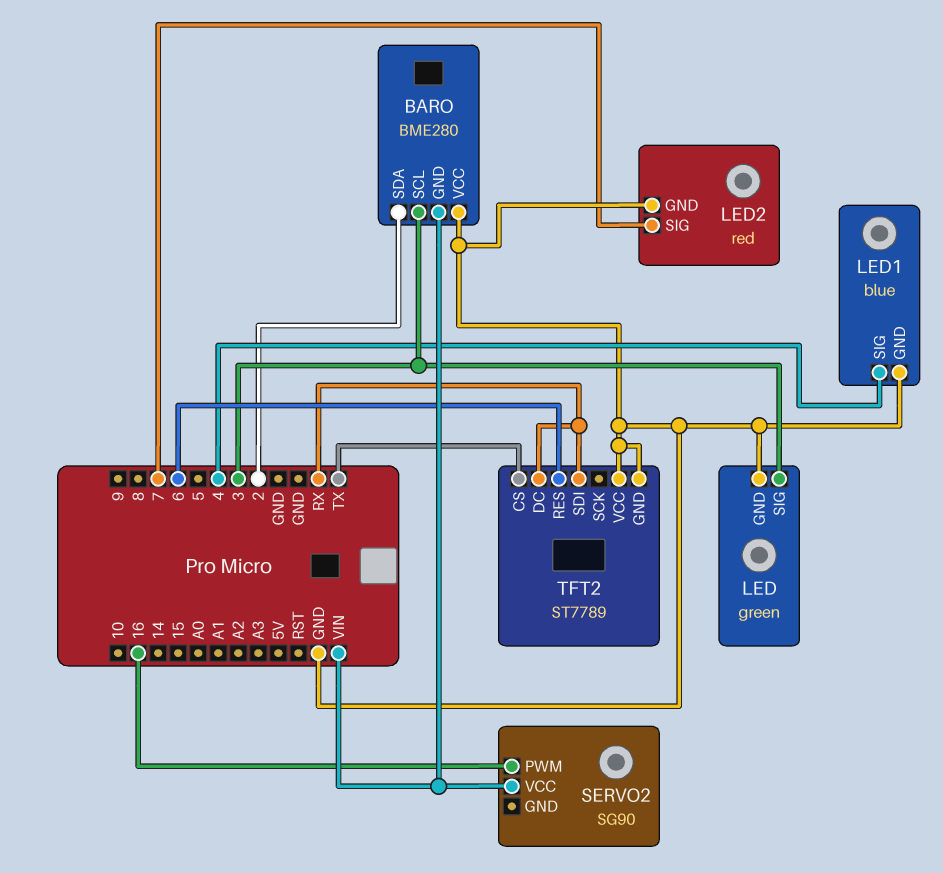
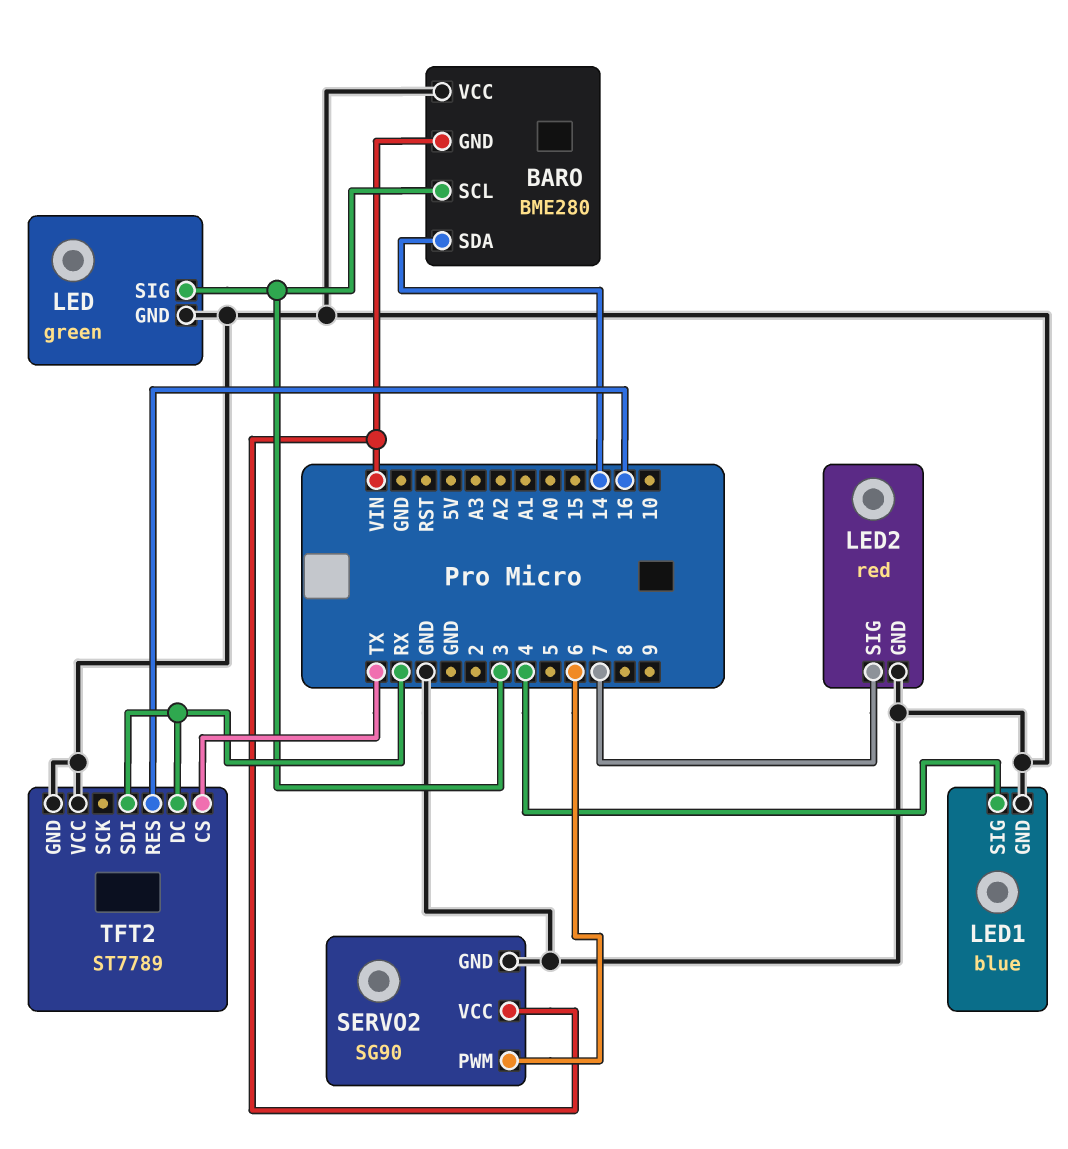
BARO pin SDA: 2 -> 14
SERVO2 pin GND: none -> GND
SERVO2 pin PWM: 16 -> 6
TFT2 pin RES: 6 -> 16

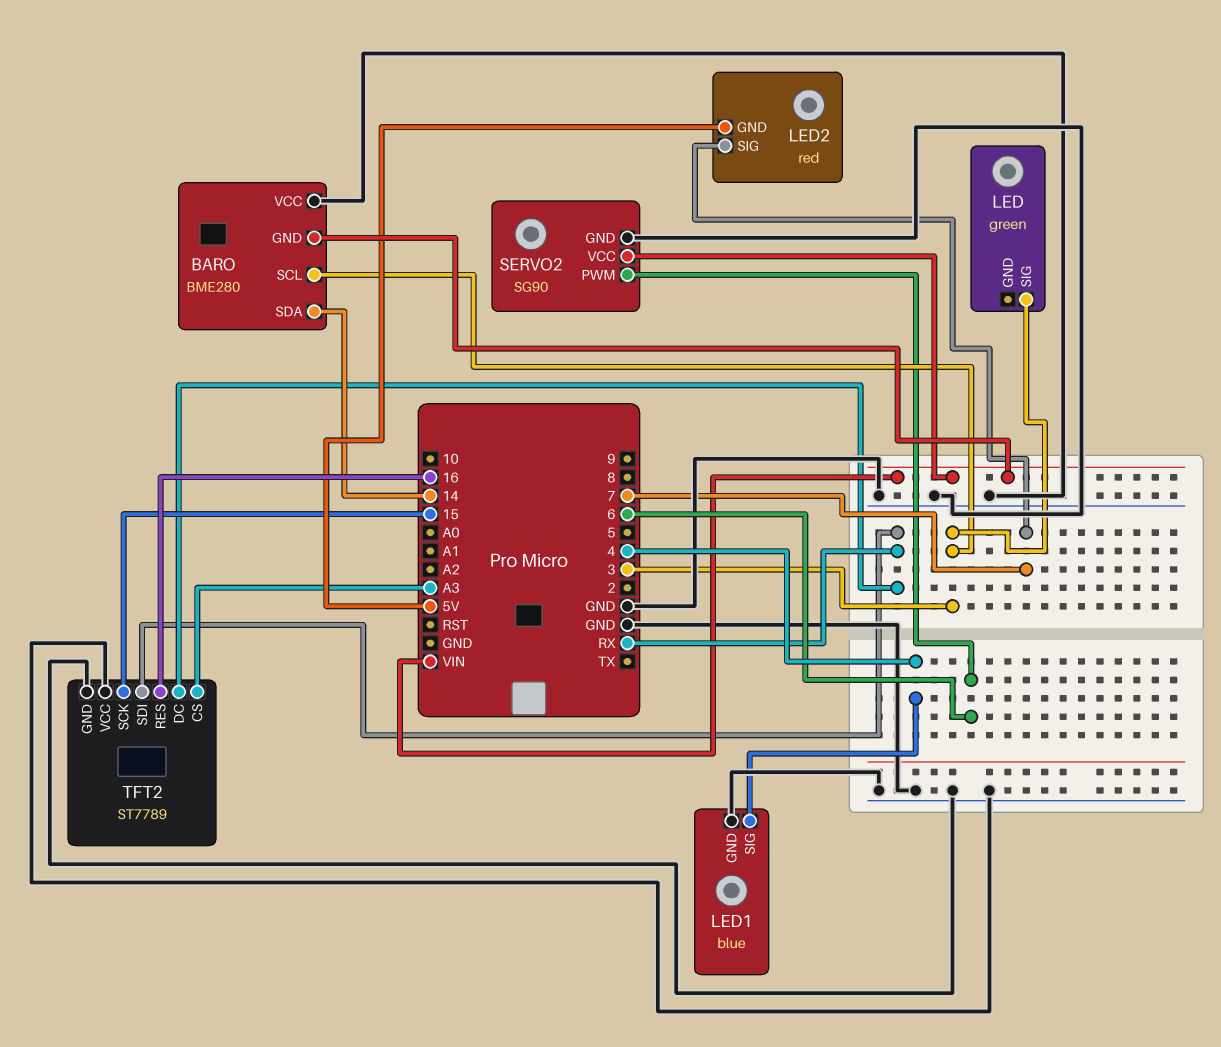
LED pin GND: GND -> none
LED2 pin GND: GND -> 5V
TFT2 pin CS: TX -> A3
TFT2 pin SCK: none -> 15

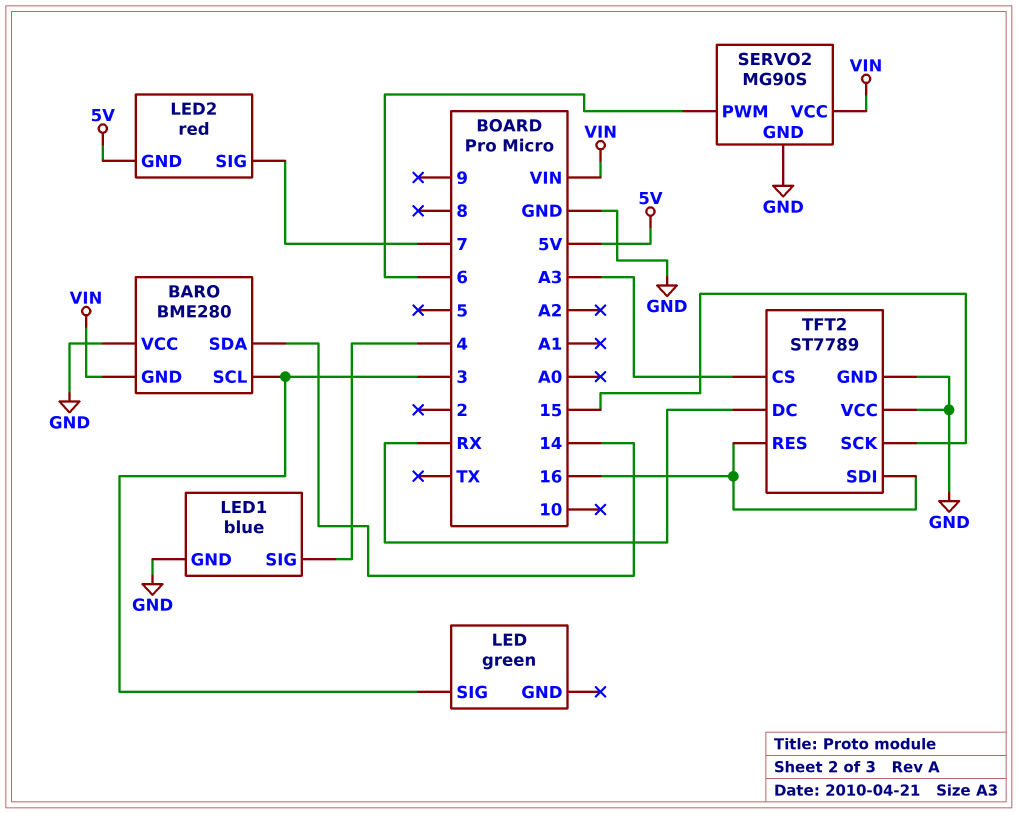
SERVO2: SG90 -> MG90S
TFT2 pin SDI: RX -> 16

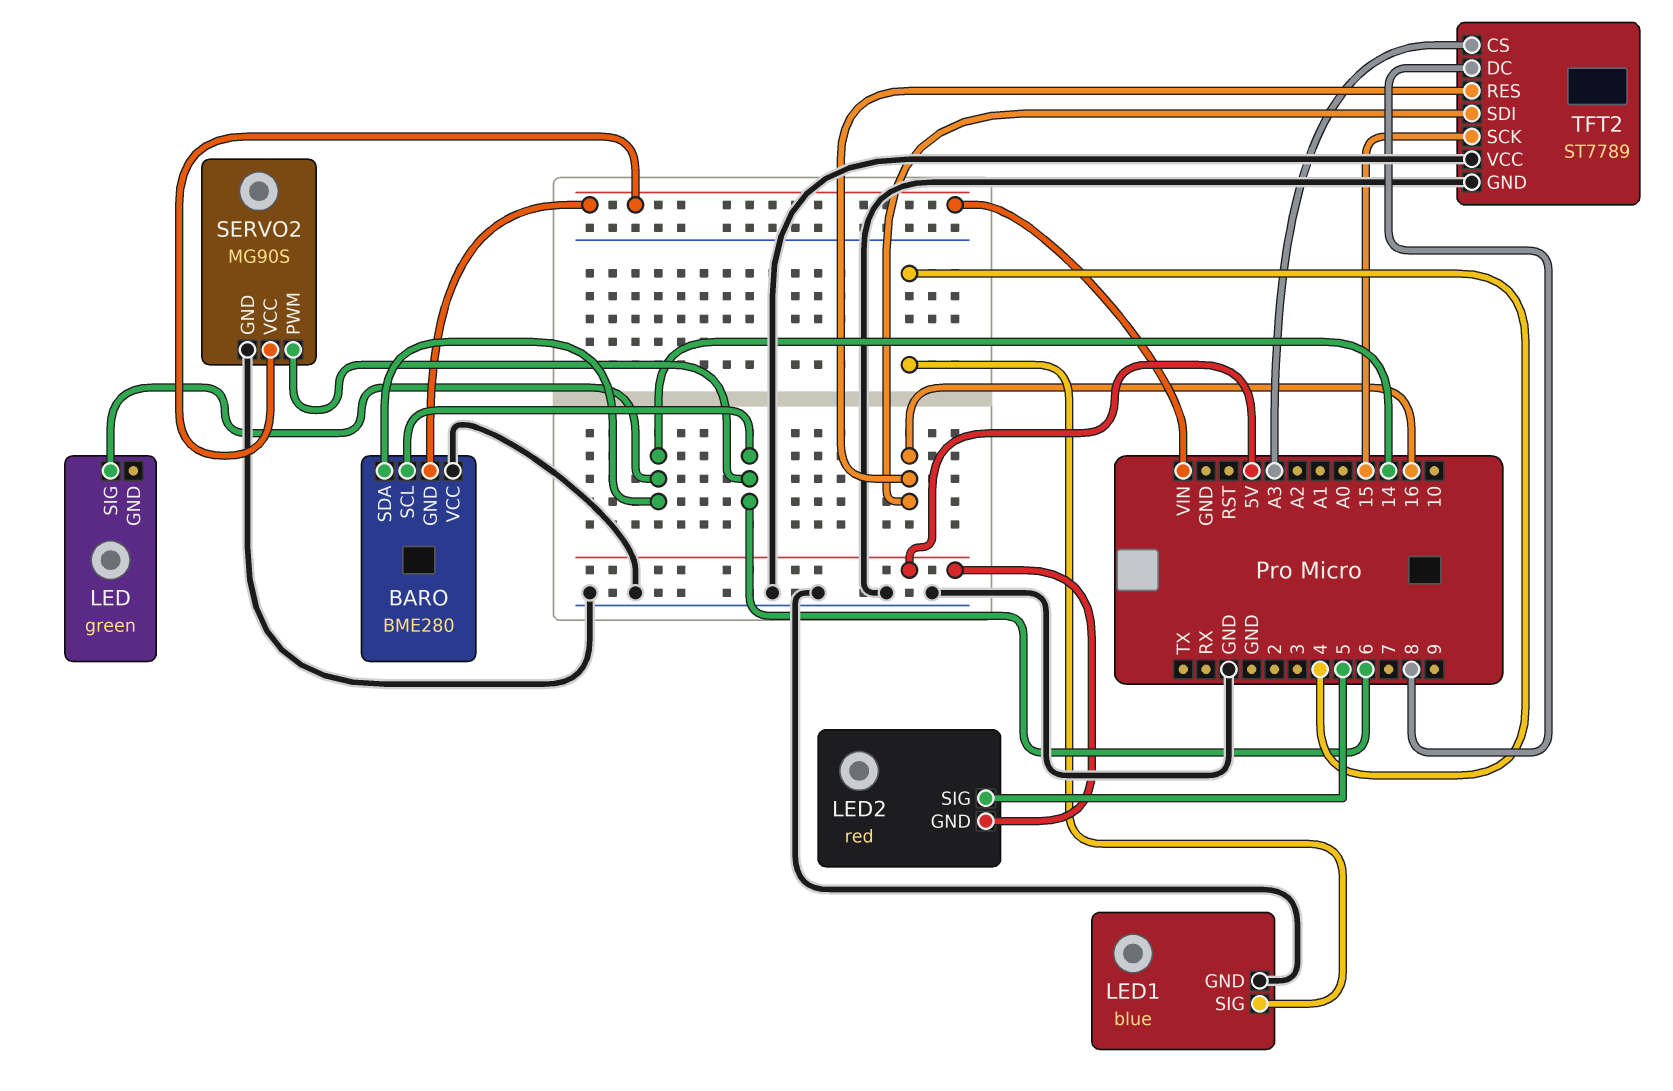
BARO pin SCL: 3 -> 6
LED pin SIG: 3 -> 14
LED2 pin SIG: 7 -> 5
TFT2 pin DC: RX -> 8

